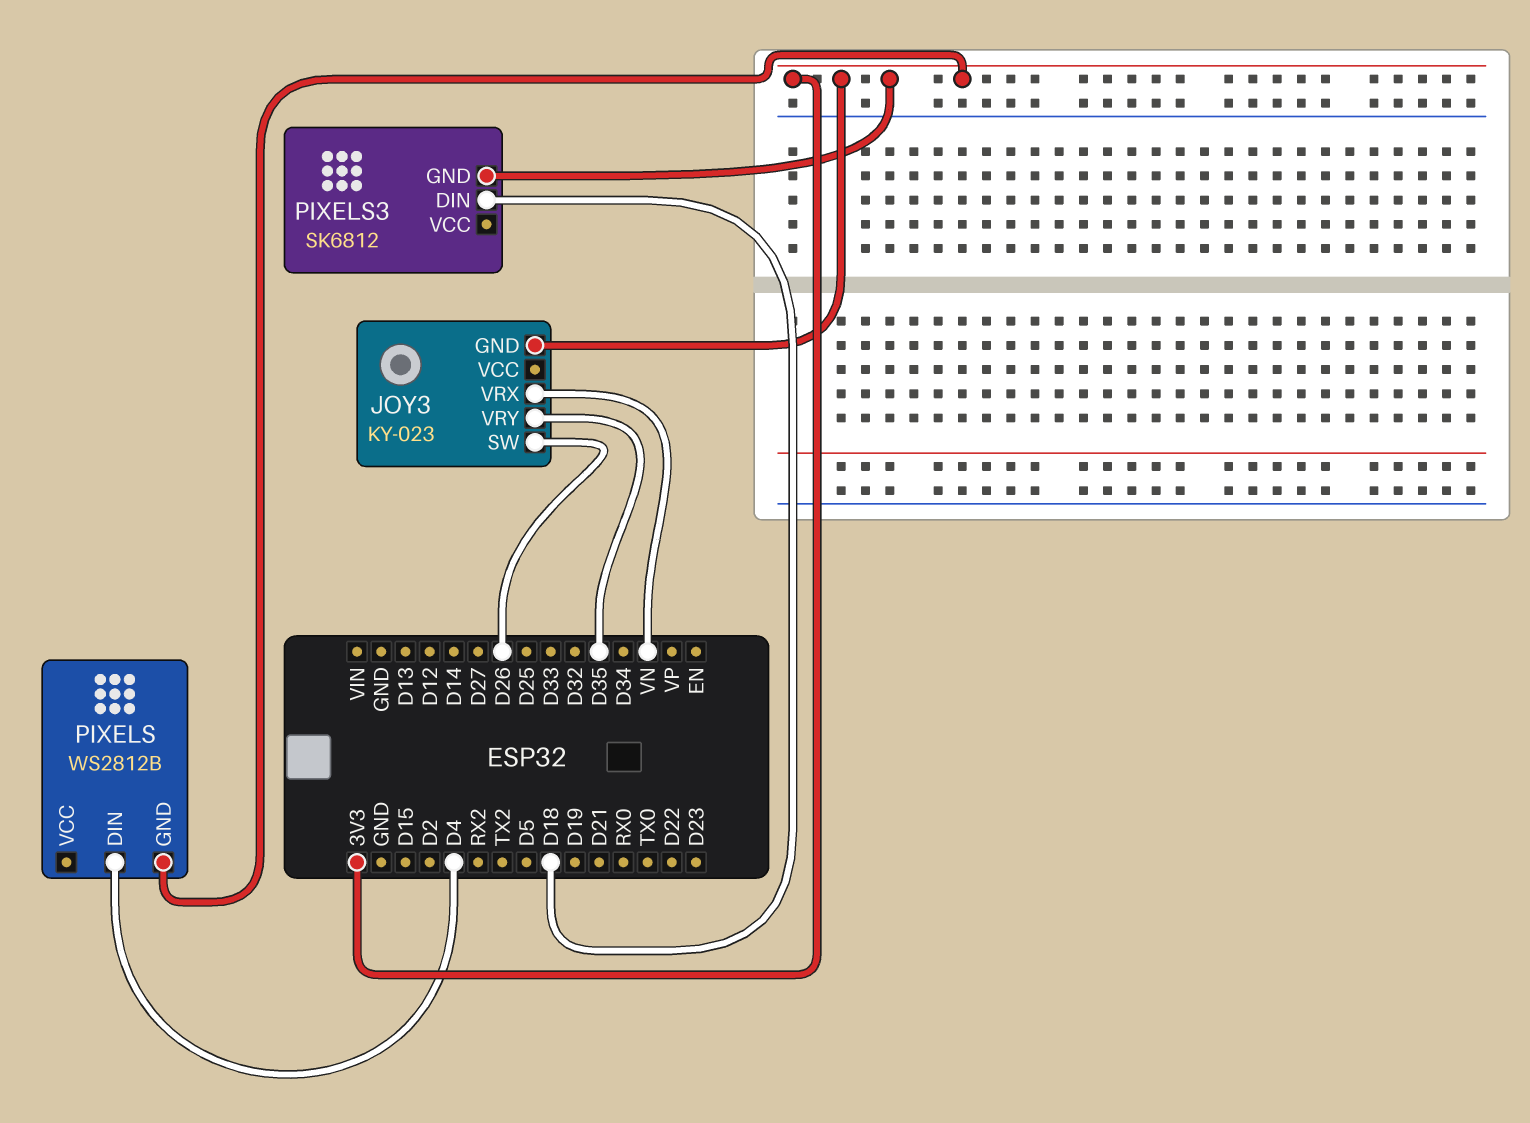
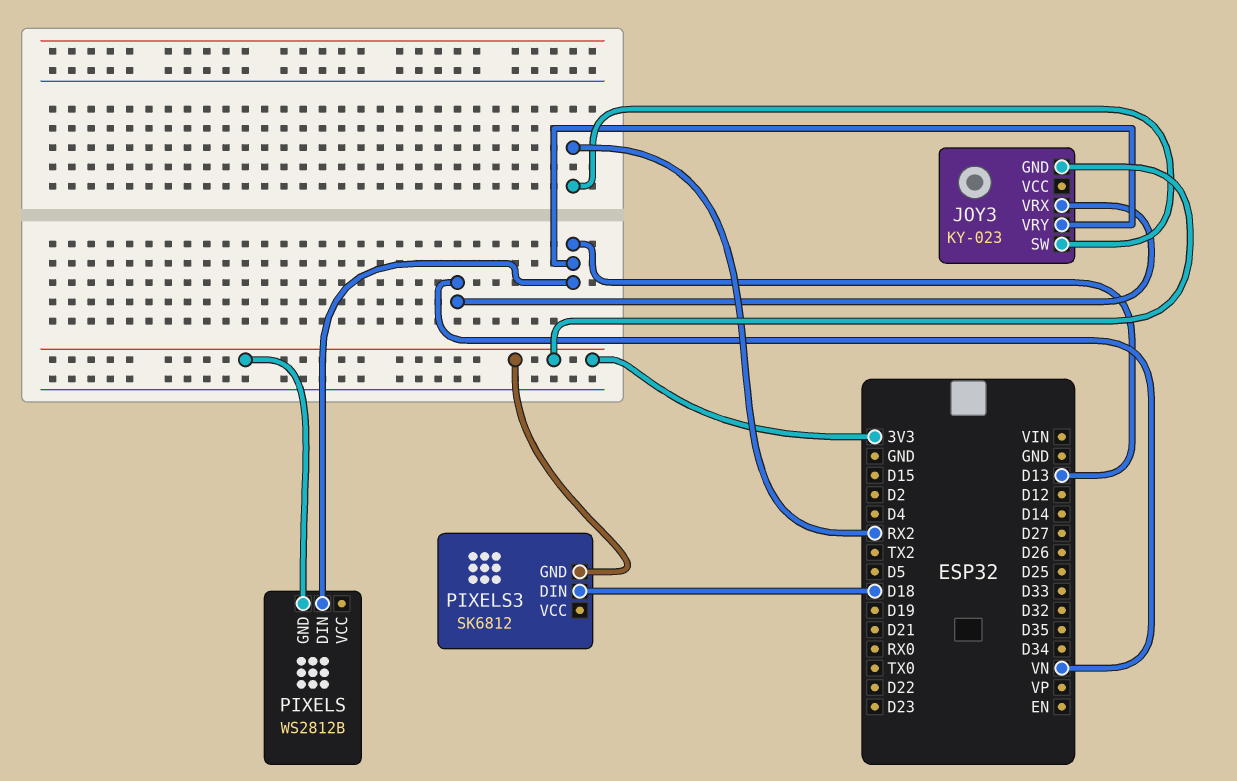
JOY3 pin SW: D26 -> RX2
JOY3 pin VRY: D35 -> D13
PIXELS pin DIN: D4 -> D13

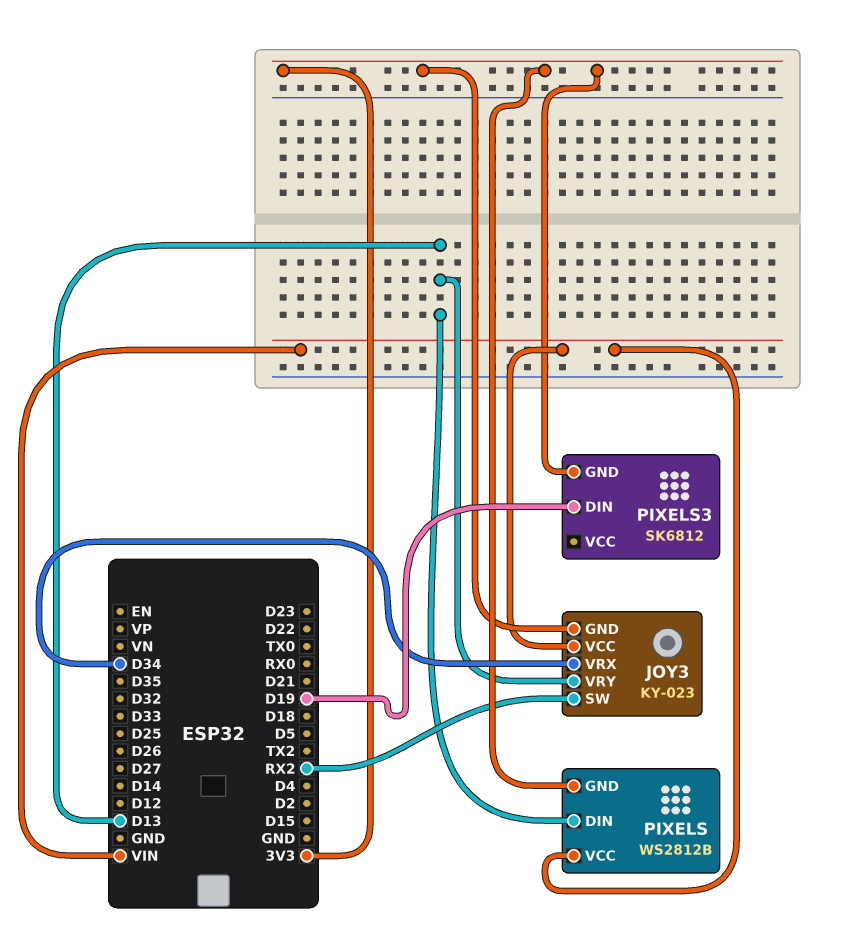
JOY3 pin VCC: none -> VIN
JOY3 pin VRX: VN -> D34
PIXELS pin VCC: none -> VIN
PIXELS3 pin DIN: D18 -> D19

